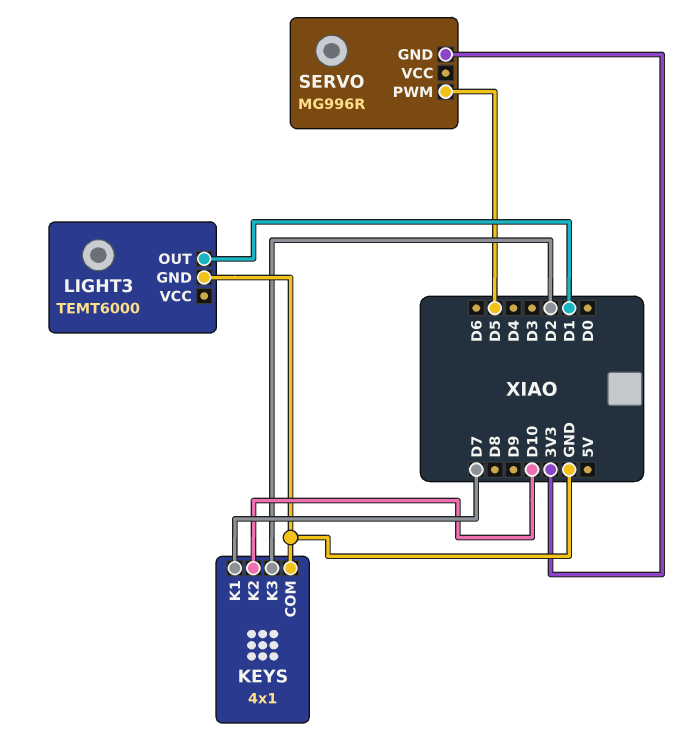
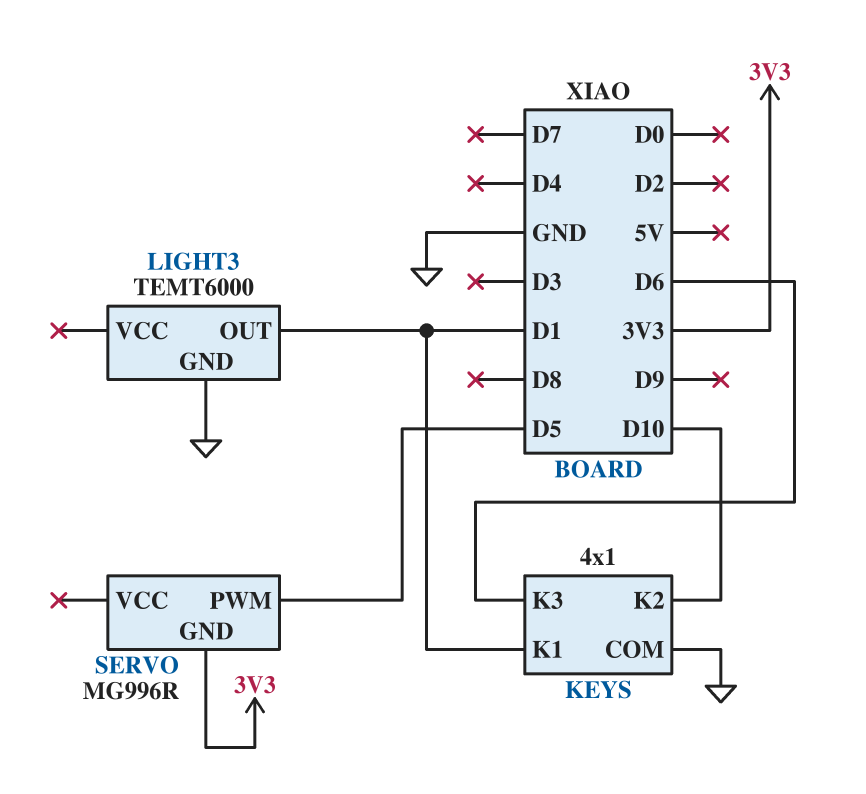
KEYS pin K1: D7 -> D1
KEYS pin K3: D2 -> D6

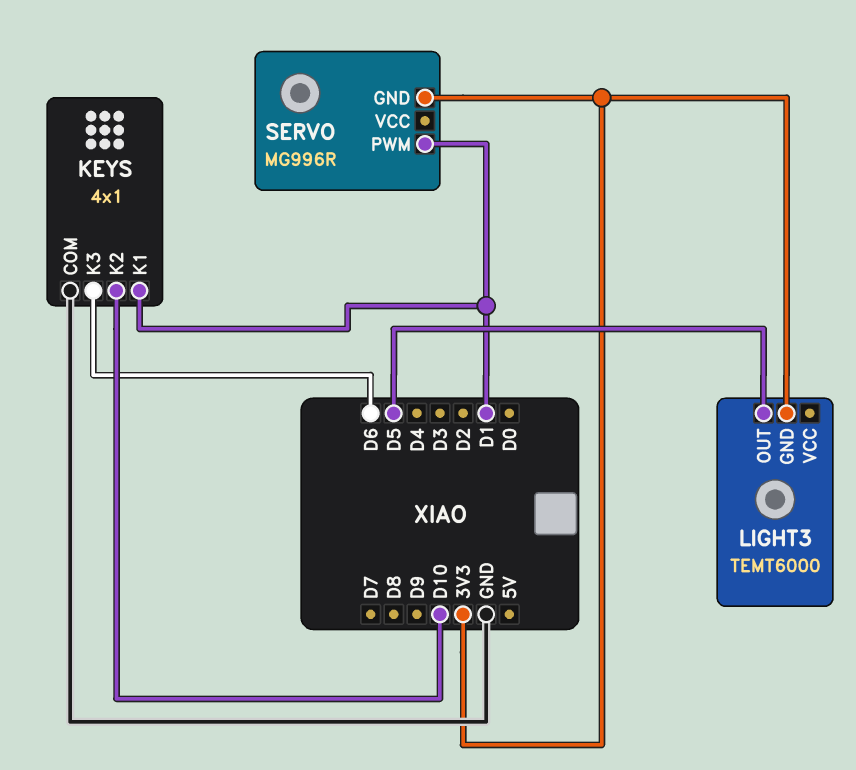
LIGHT3 pin GND: GND -> 3V3
LIGHT3 pin OUT: D1 -> D5
SERVO pin PWM: D5 -> D1

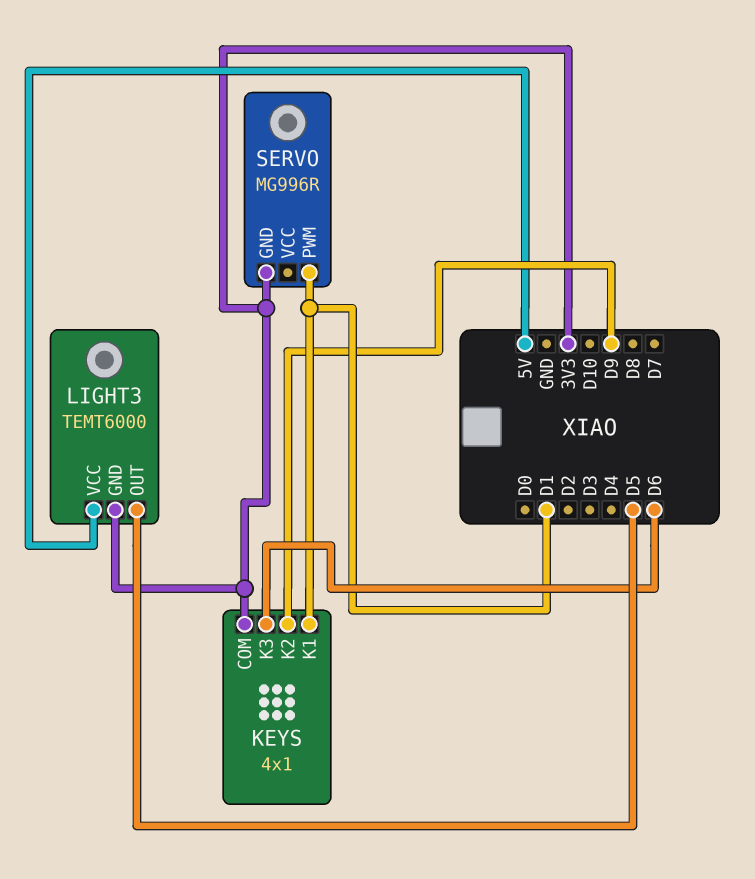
KEYS pin COM: GND -> 3V3
KEYS pin K2: D10 -> D9
LIGHT3 pin VCC: none -> 5V

